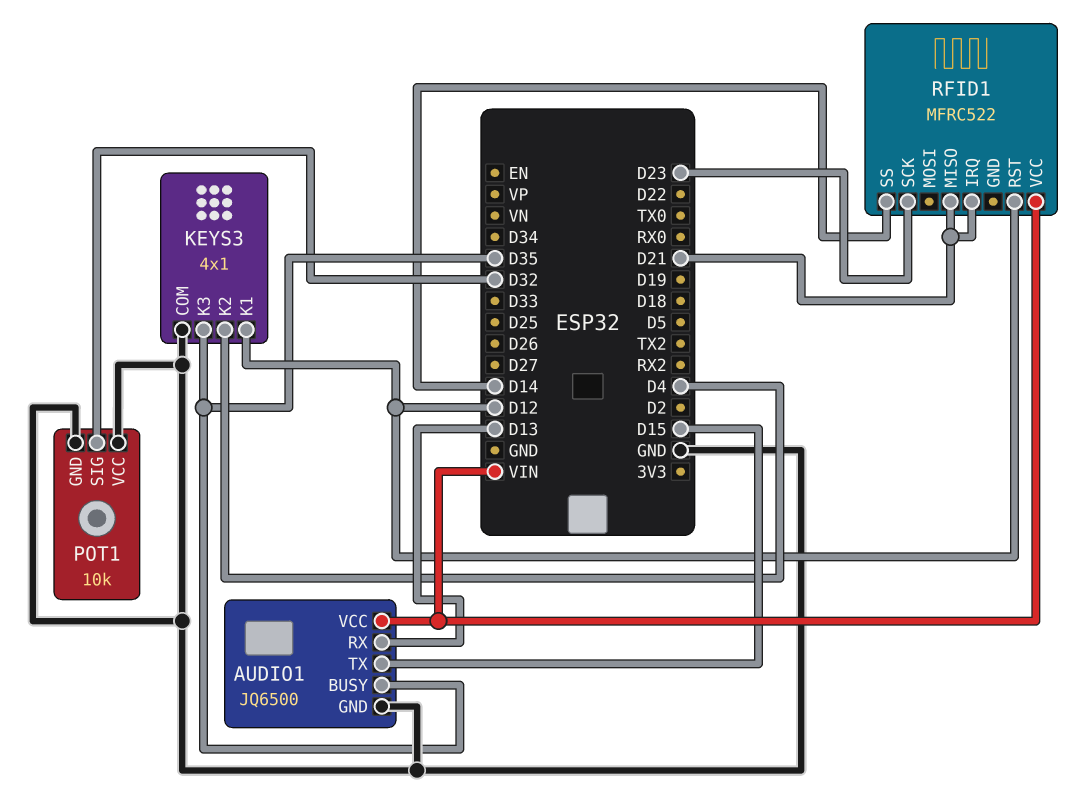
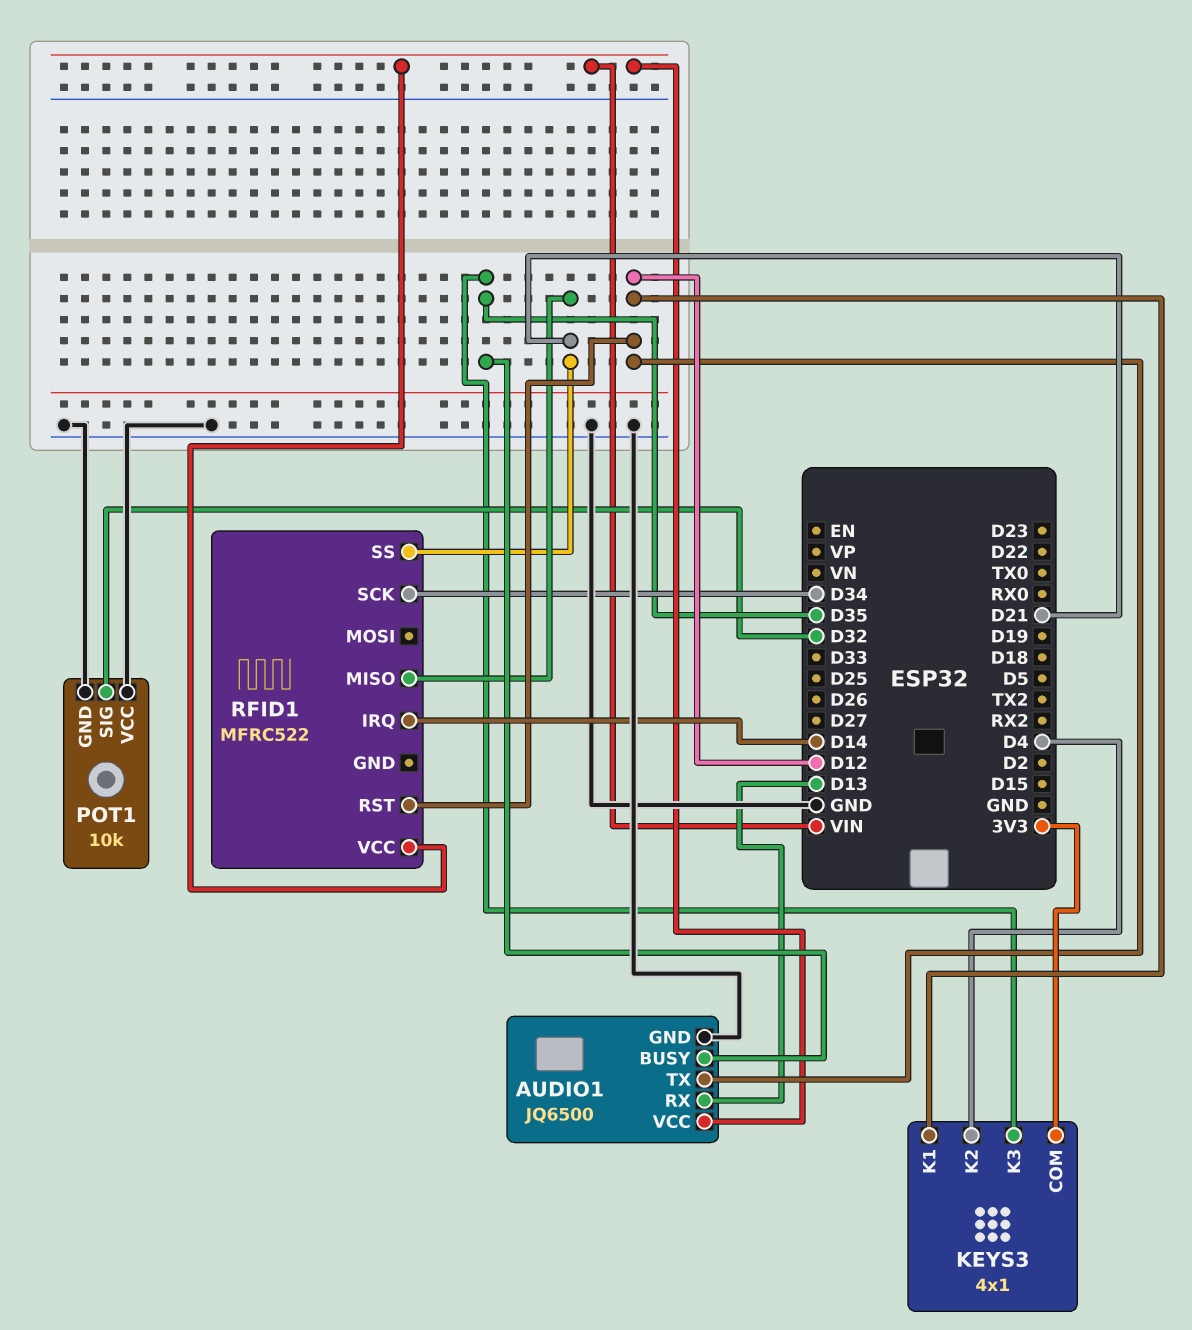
AUDIO1 pin TX: D15 -> D12
KEYS3 pin COM: GND -> 3V3
RFID1 pin IRQ: D21 -> D14
RFID1 pin SCK: D23 -> D34
RFID1 pin SS: D14 -> D21

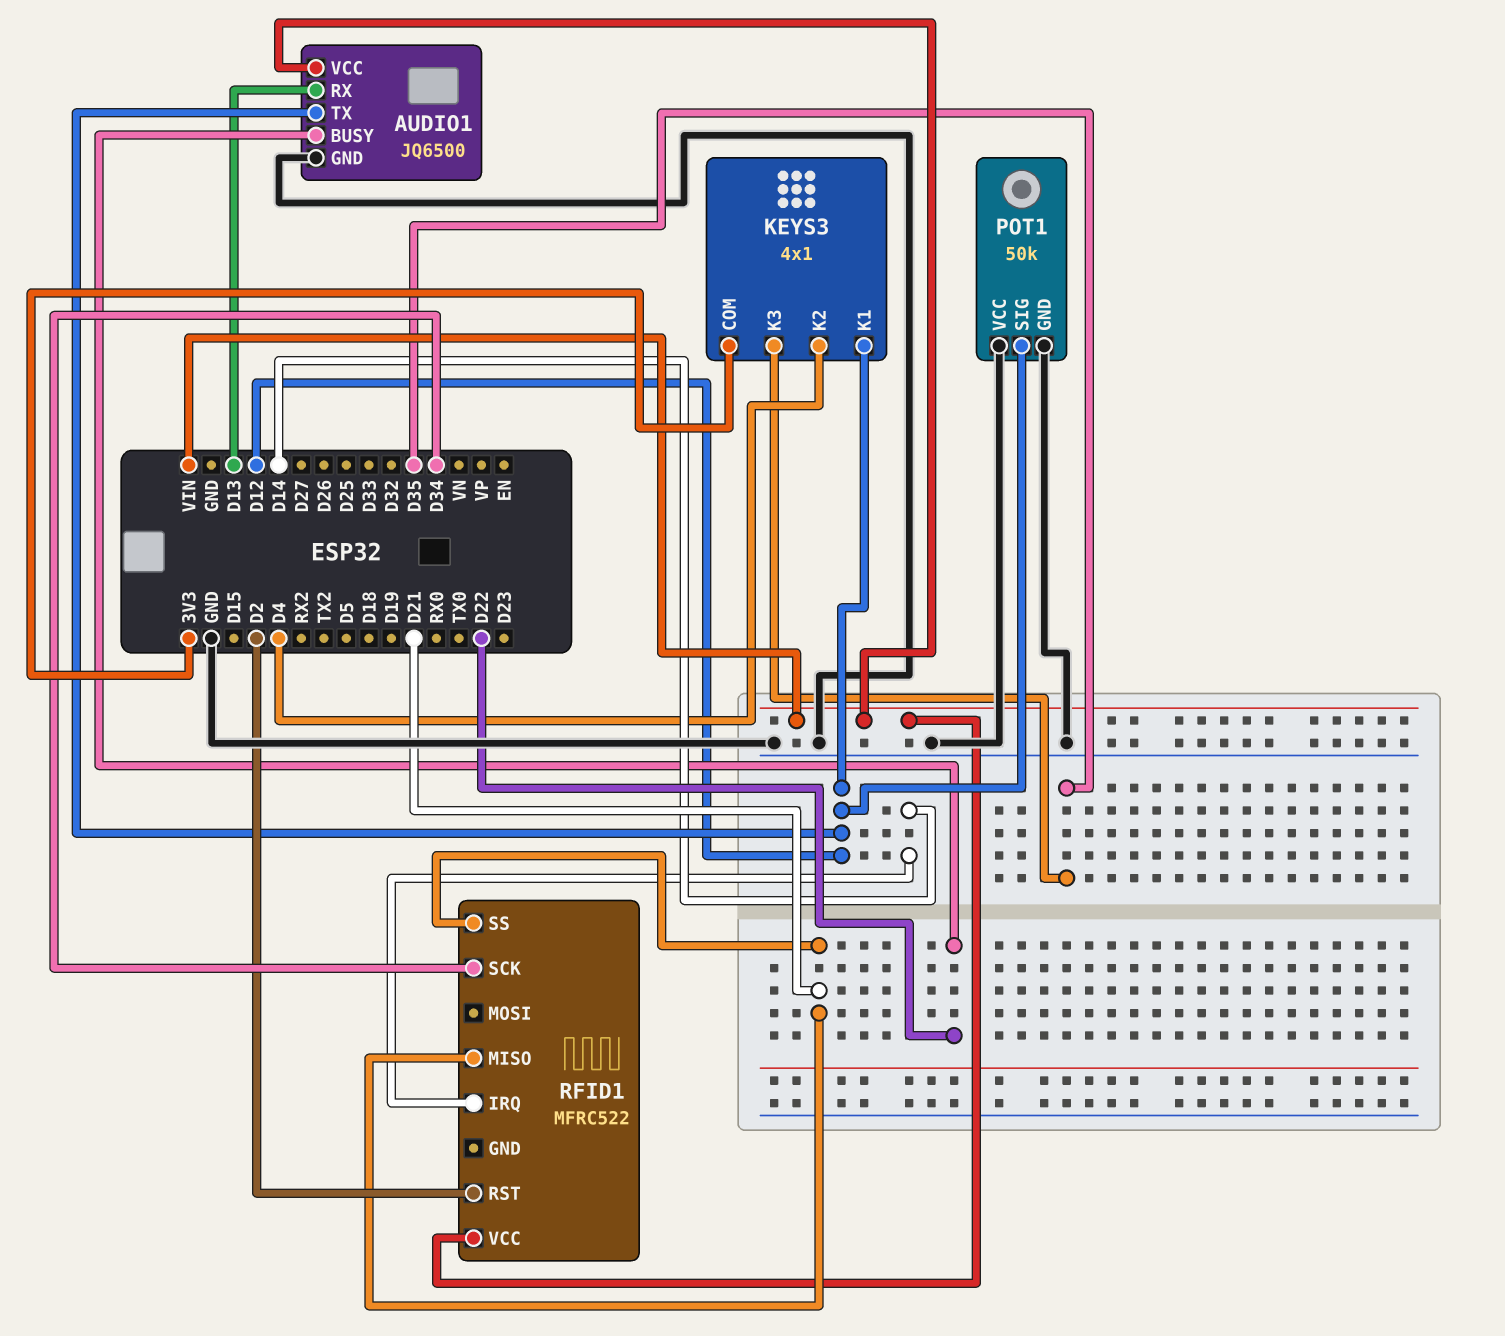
AUDIO1 pin BUSY: D35 -> D22
POT1: 10k -> 50k
POT1 pin SIG: D32 -> D12
RFID1 pin RST: D12 -> D2

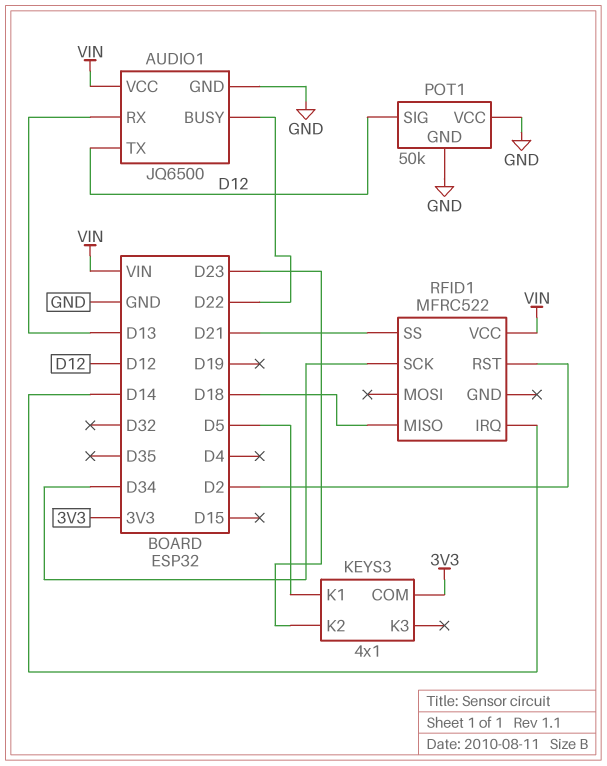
KEYS3 pin K1: D12 -> D5
KEYS3 pin K2: D4 -> D23
KEYS3 pin K3: D35 -> none
RFID1 pin MISO: D21 -> D18

